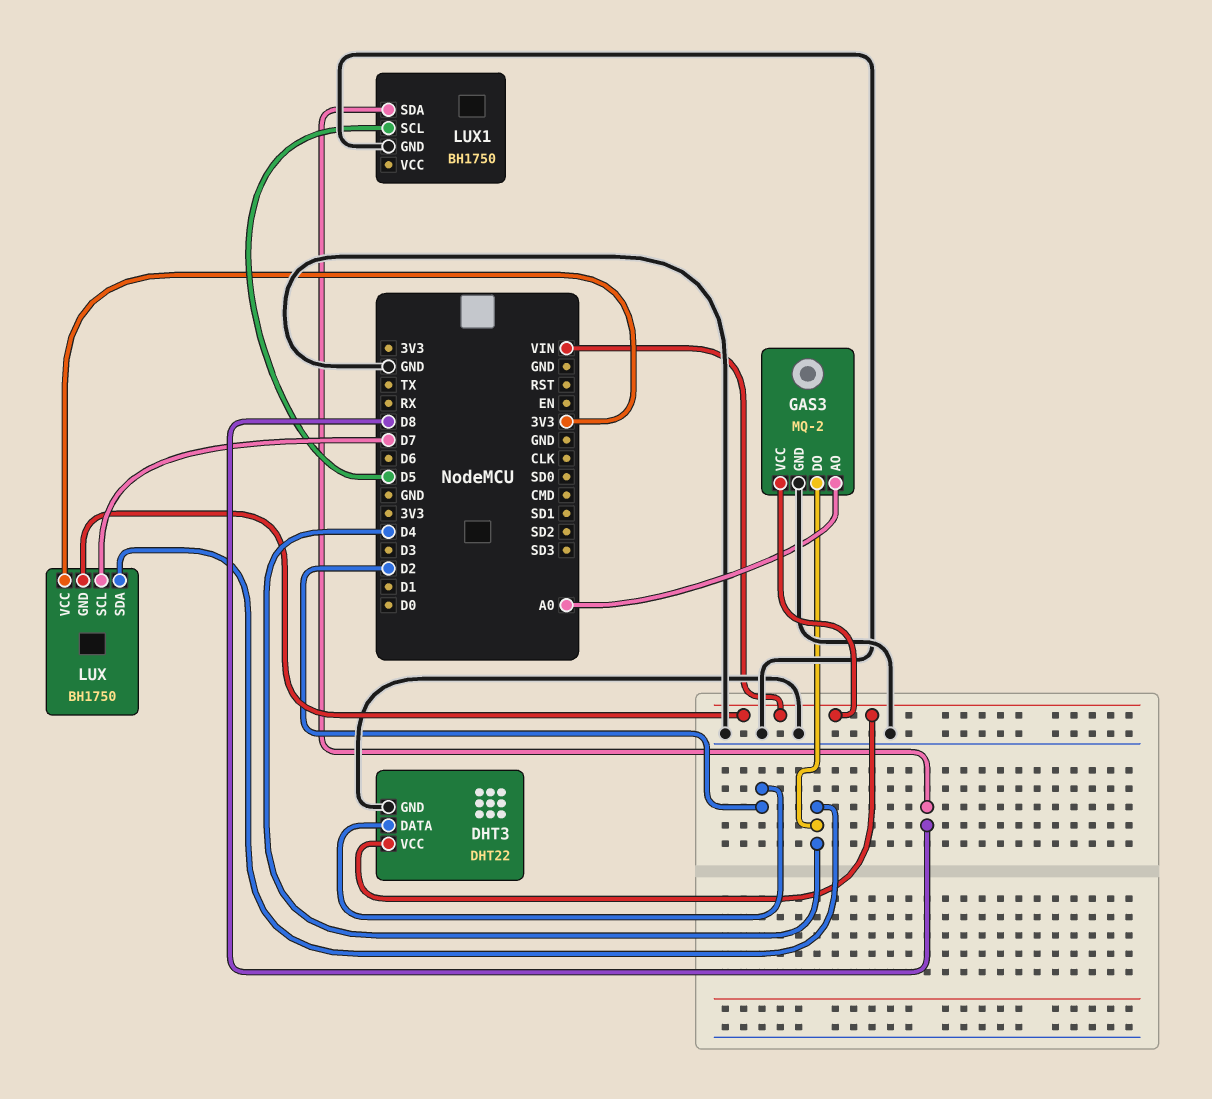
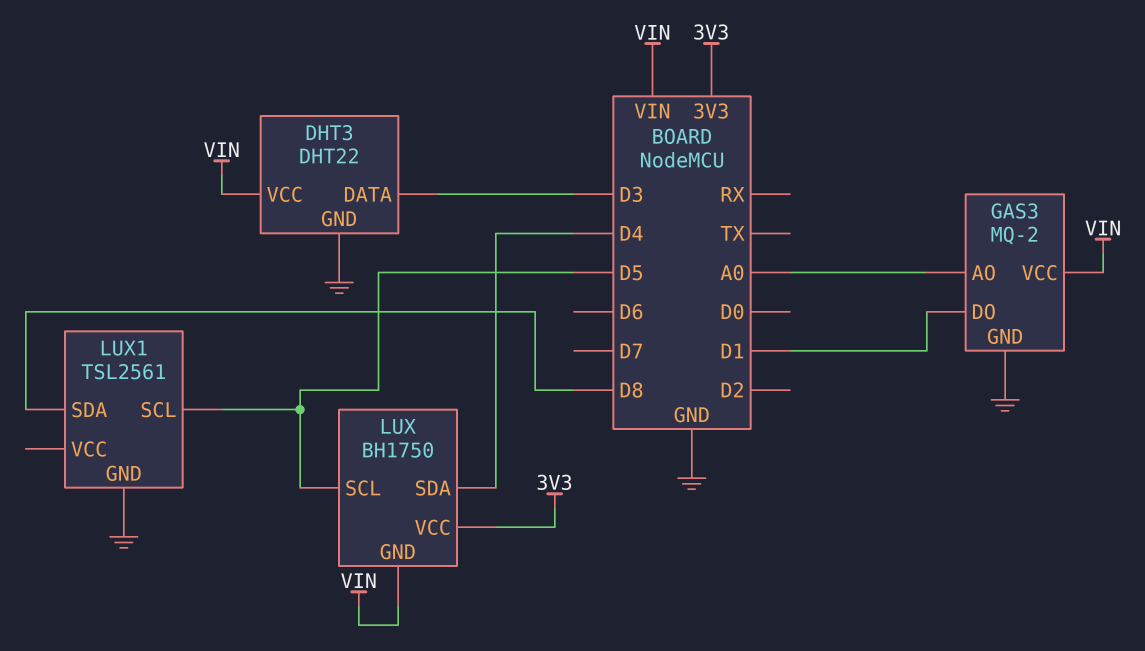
DHT3 pin DATA: D2 -> D3
GAS3 pin DO: D4 -> D1
LUX pin SCL: D7 -> D5
LUX1: BH1750 -> TSL2561

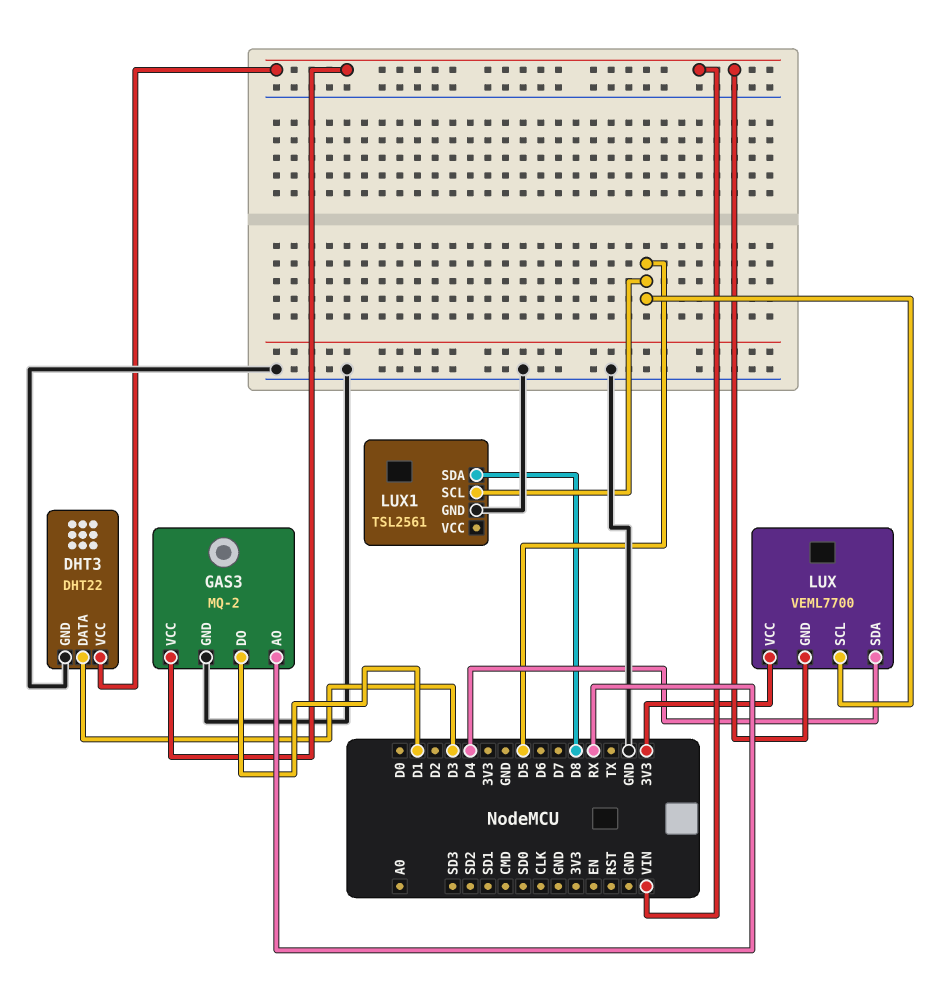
GAS3 pin AO: A0 -> RX
LUX: BH1750 -> VEML7700

